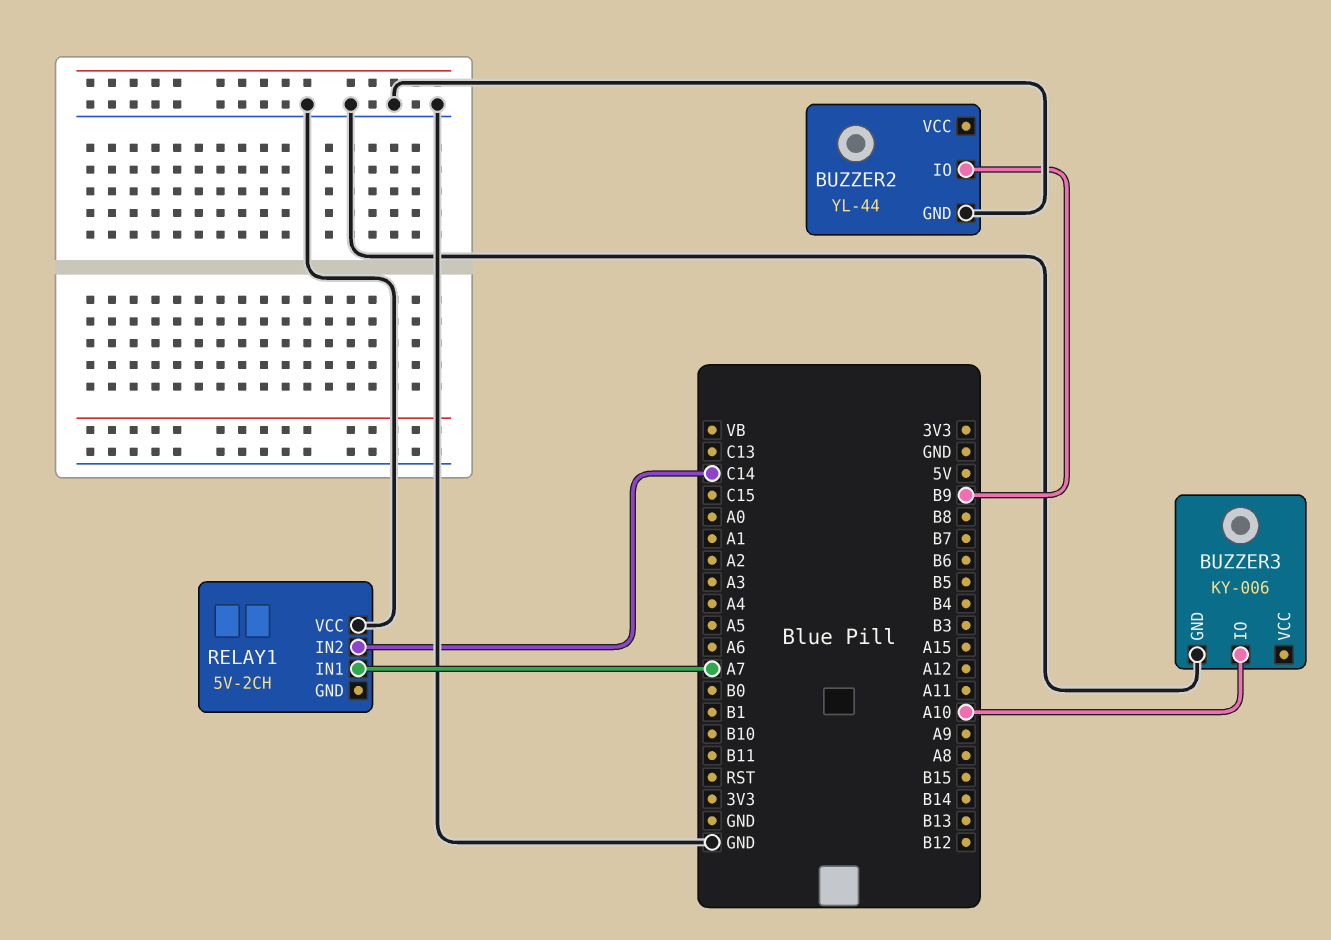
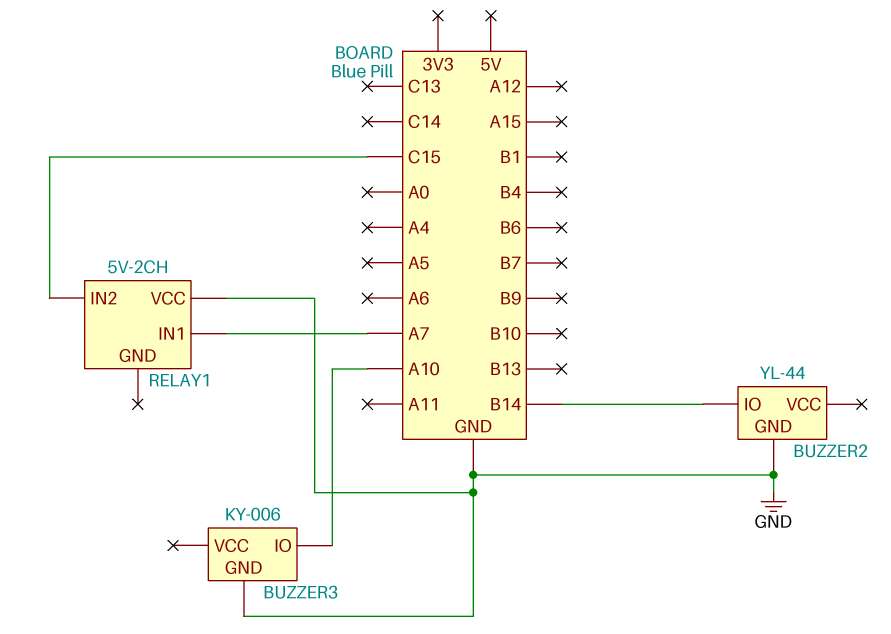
BUZZER2 pin IO: B9 -> B14
RELAY1 pin IN2: C14 -> C15

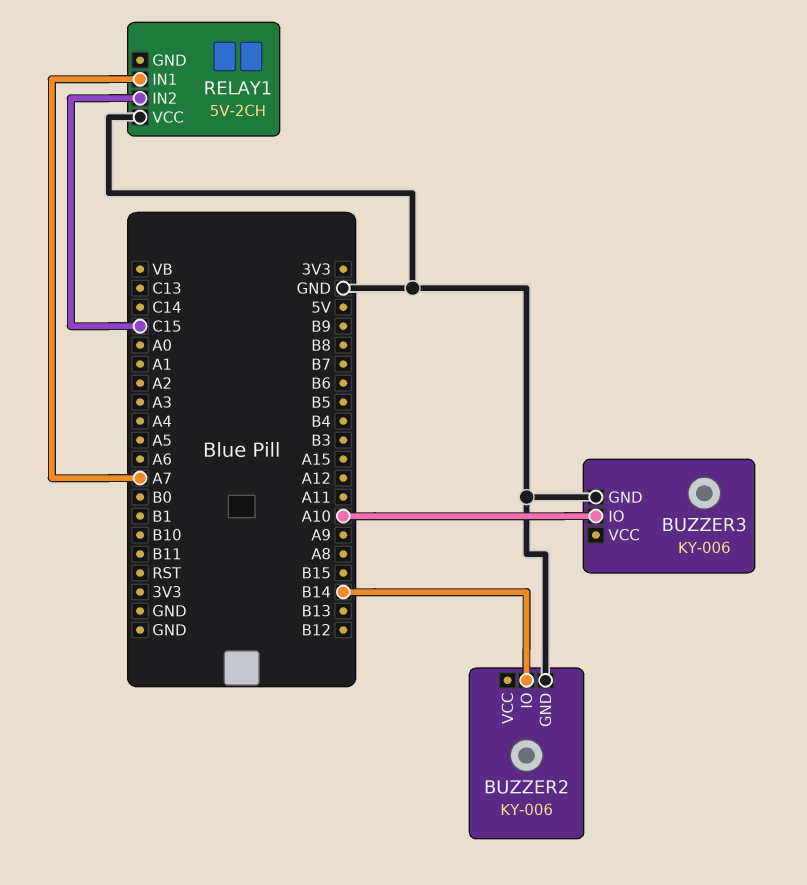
BUZZER2: YL-44 -> KY-006

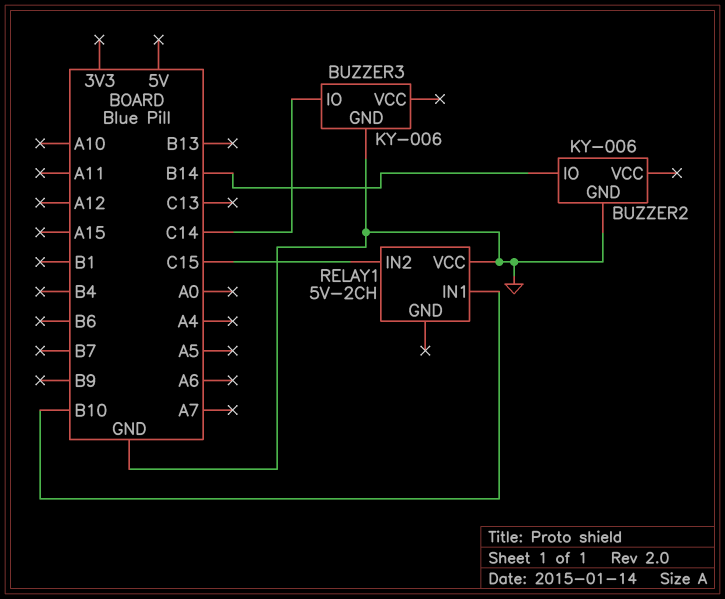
BUZZER3 pin IO: A10 -> C14
RELAY1 pin IN1: A7 -> B10

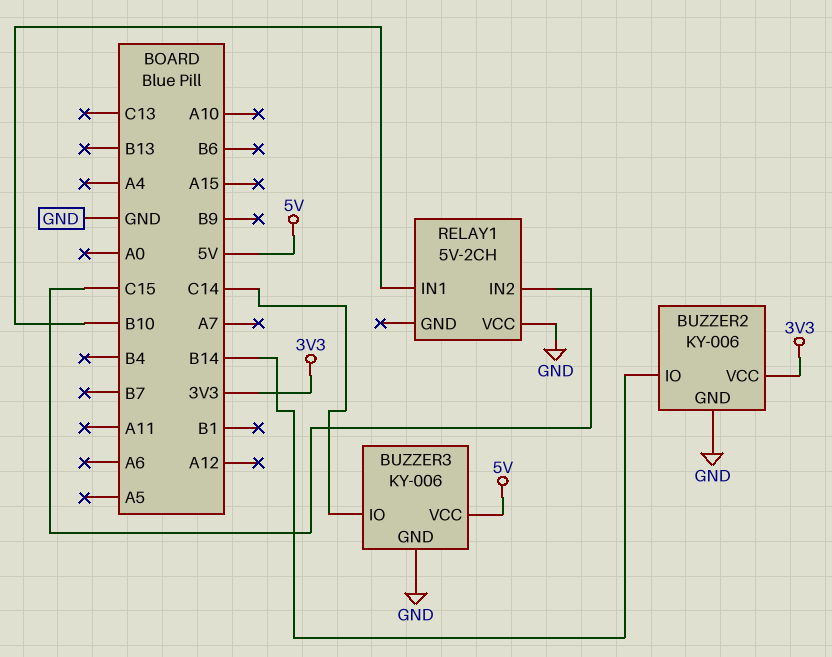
BUZZER2 pin VCC: none -> 3V3
BUZZER3 pin VCC: none -> 5V

